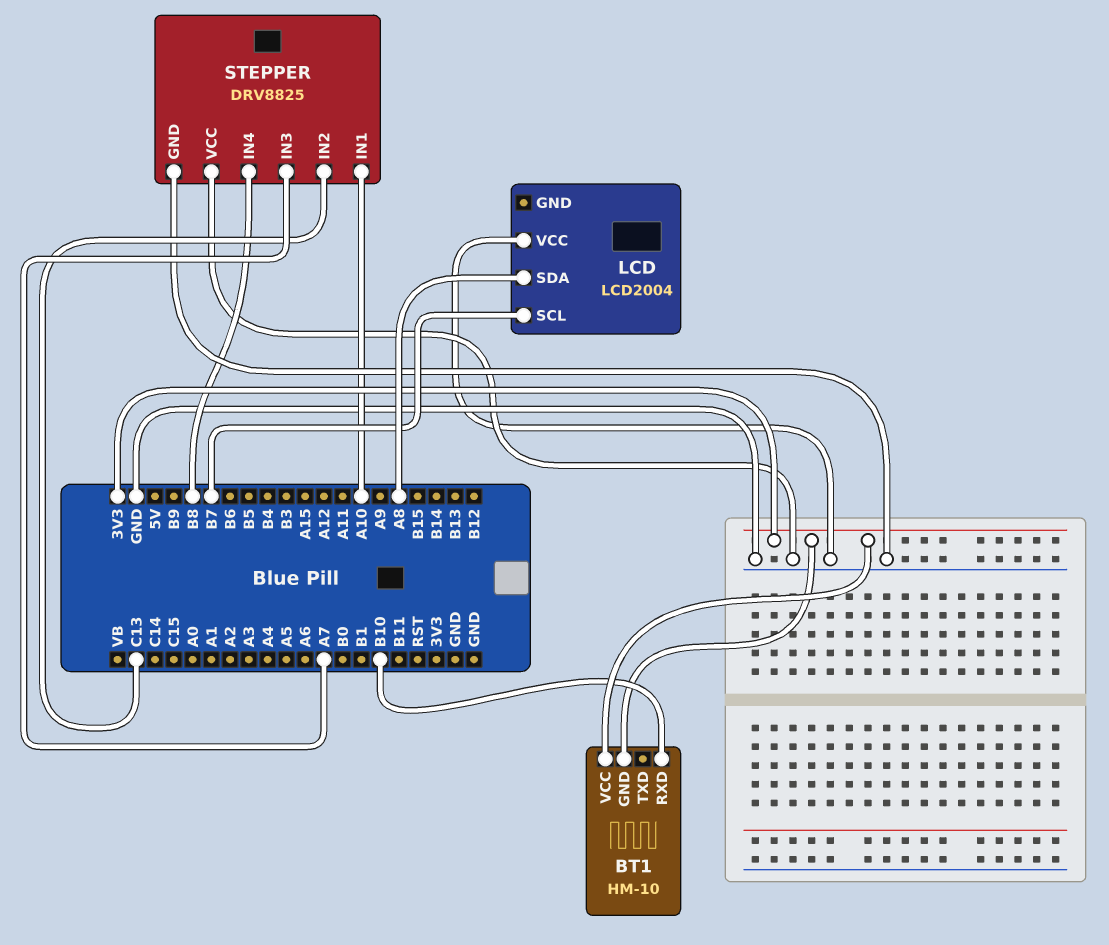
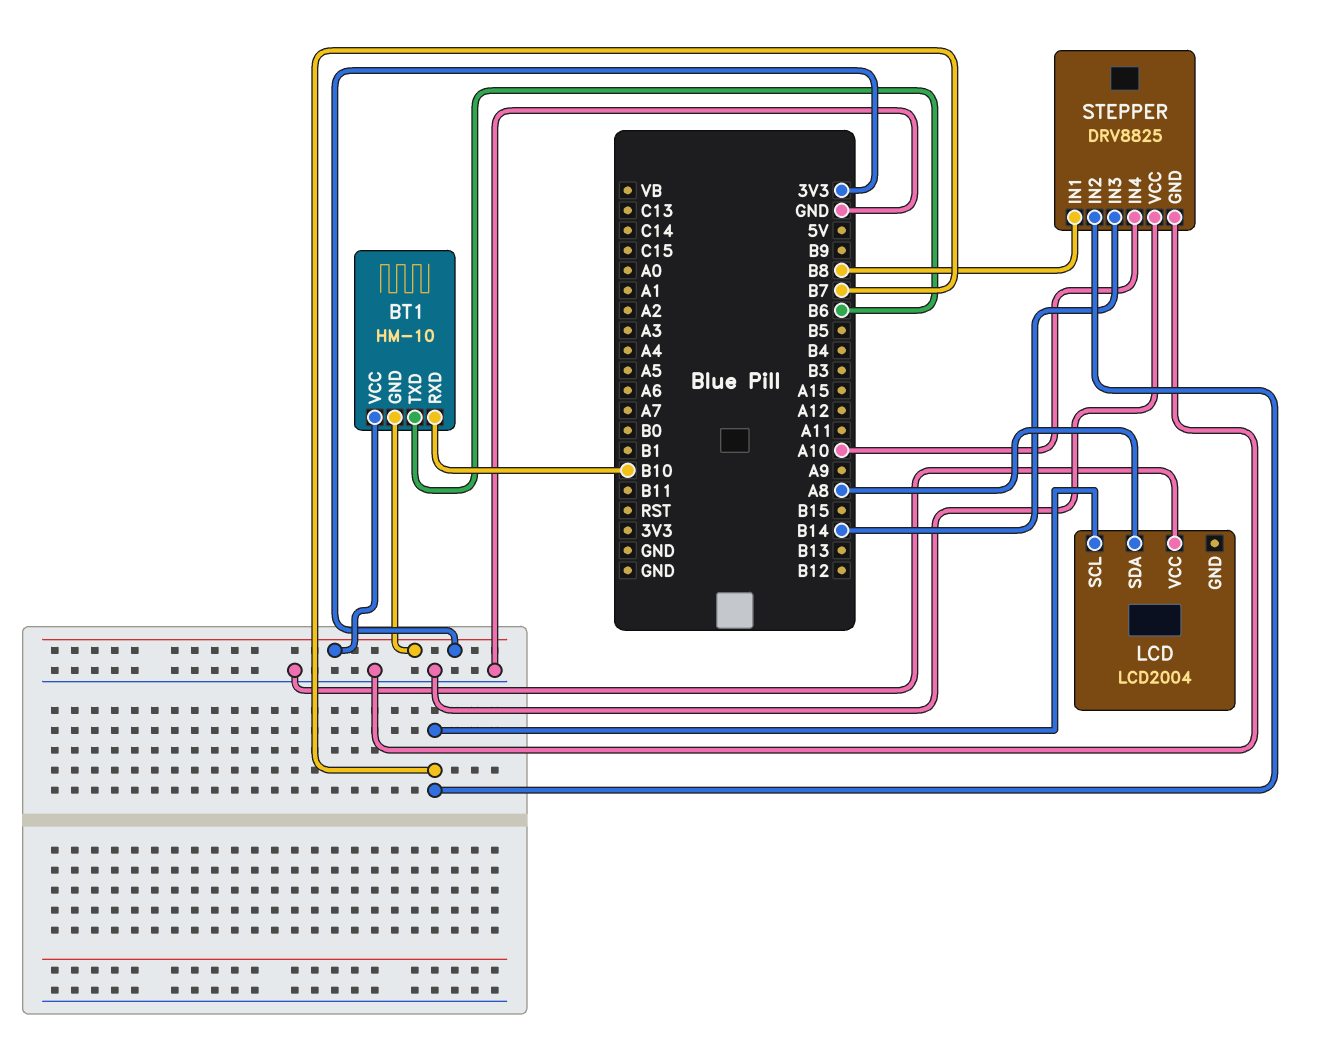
BT1 pin TXD: none -> B6
STEPPER pin IN1: A10 -> B8
STEPPER pin IN2: C13 -> B7
STEPPER pin IN3: A7 -> B14
STEPPER pin IN4: B8 -> A10

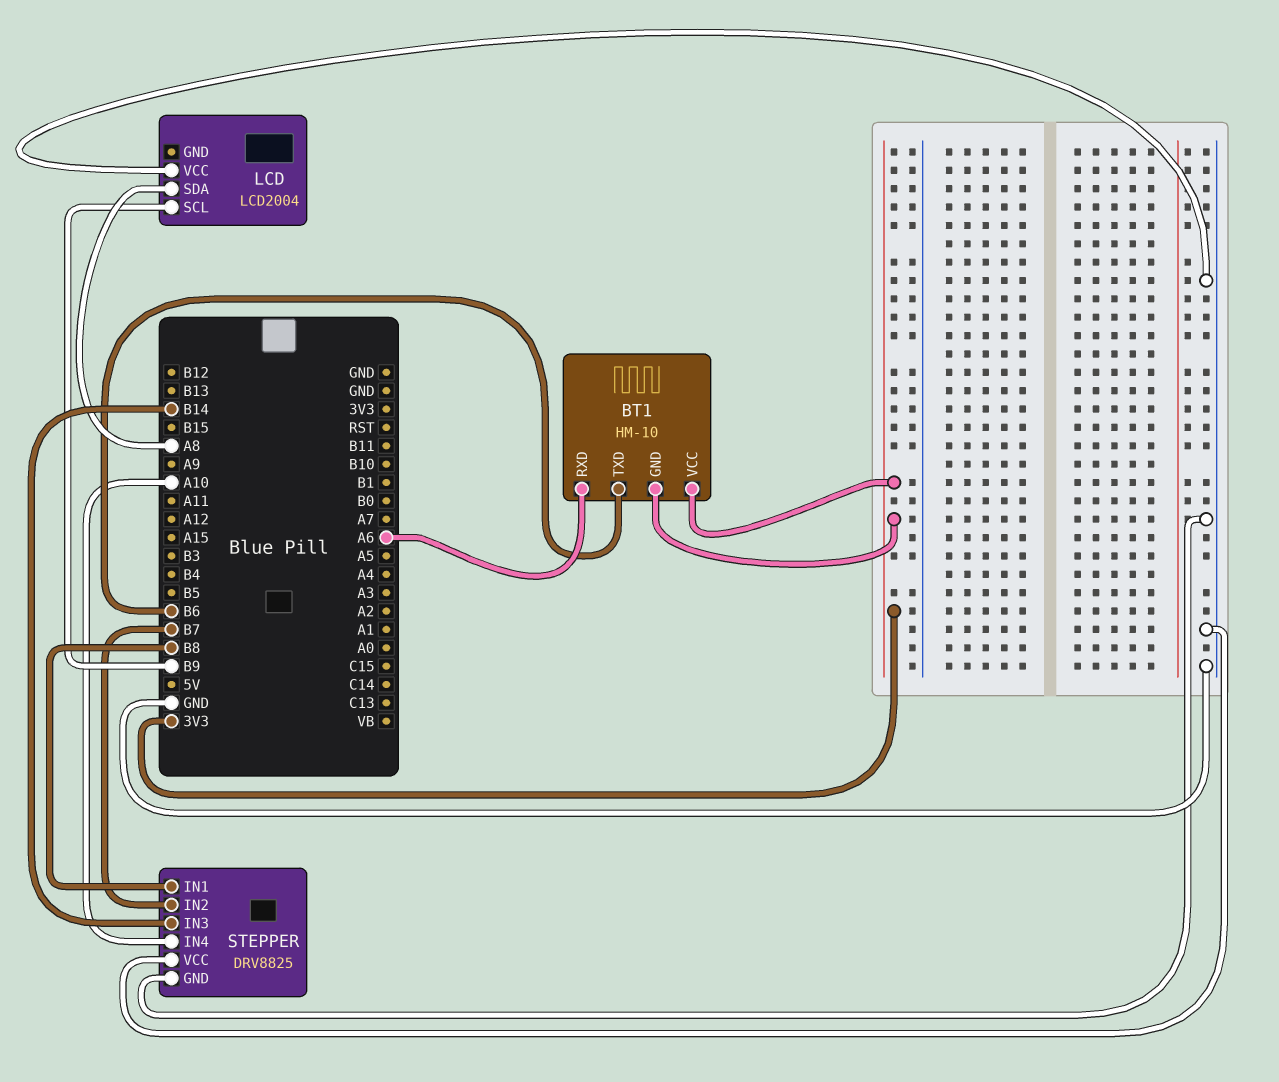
BT1 pin RXD: B10 -> A6
LCD pin SCL: B7 -> B9

